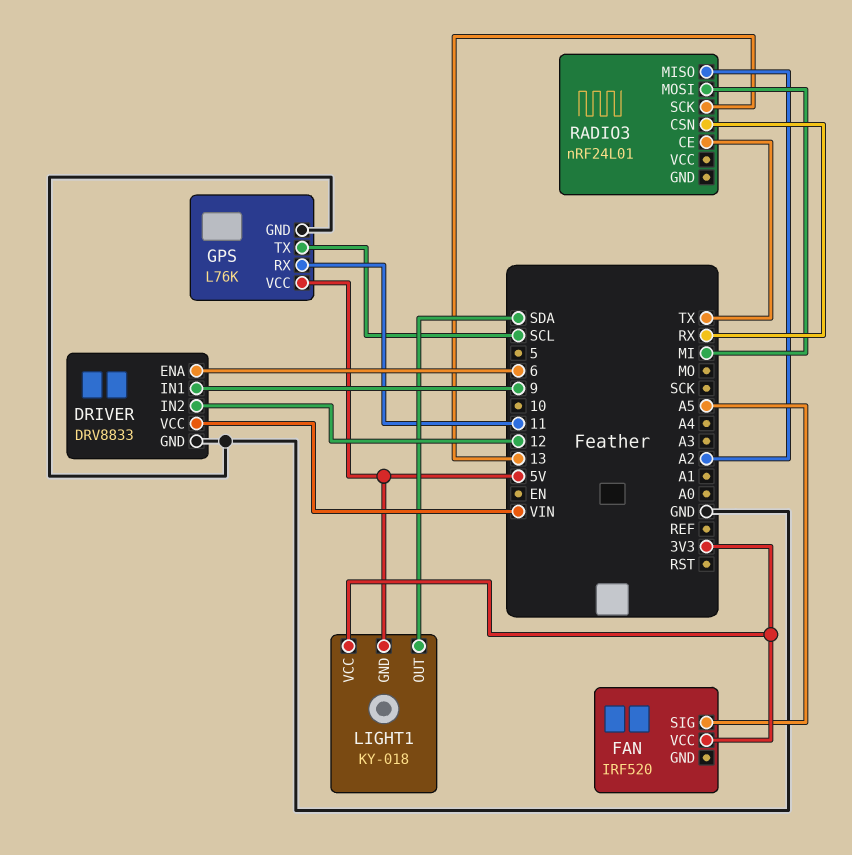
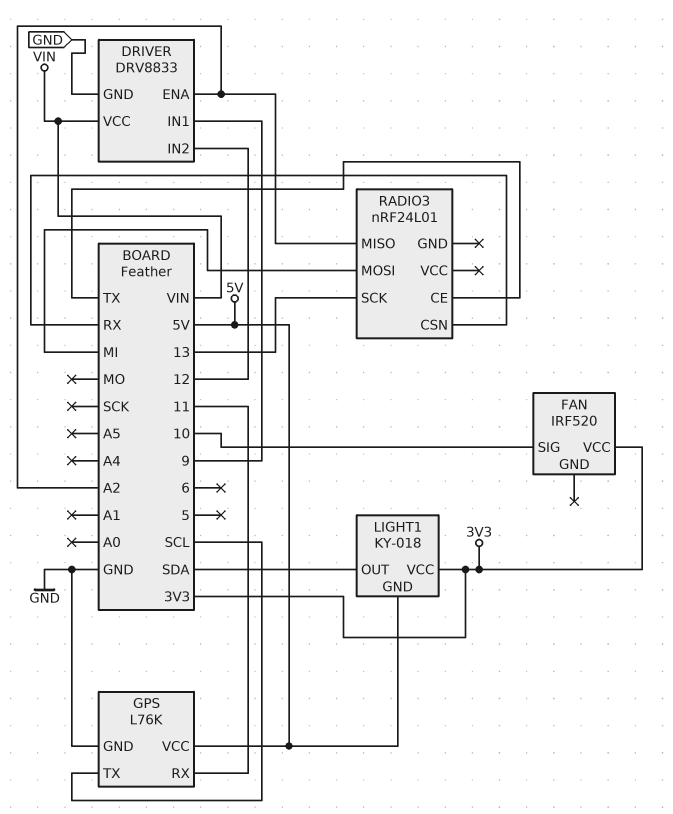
DRIVER pin ENA: 6 -> A2
FAN pin SIG: A5 -> 10

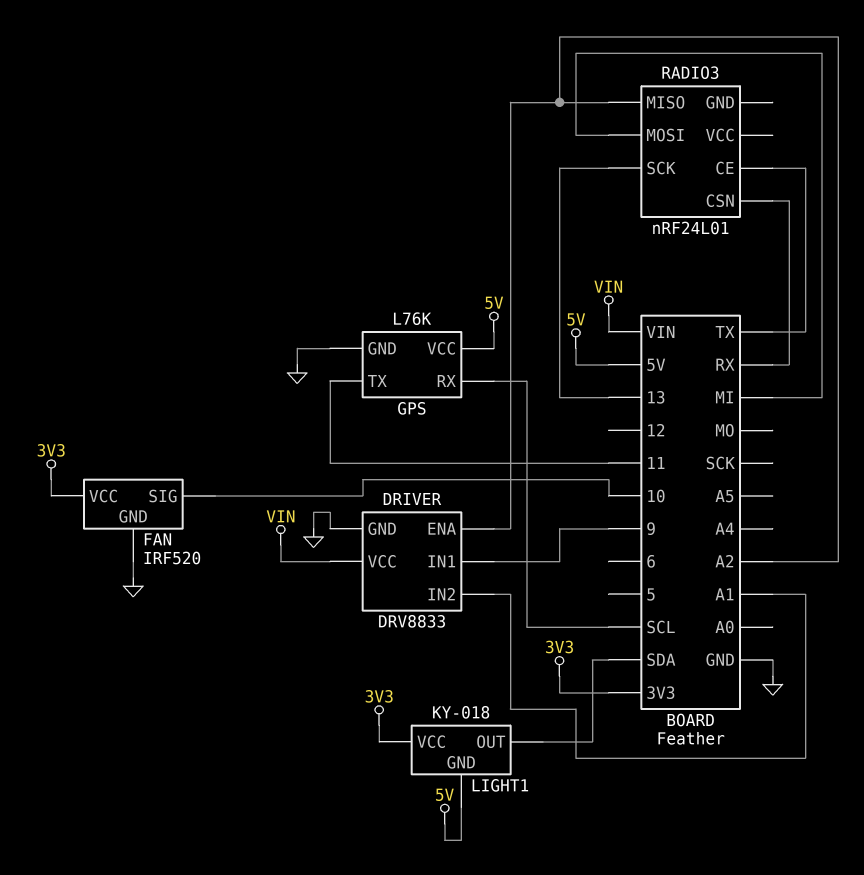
DRIVER pin IN2: 12 -> A1
FAN pin GND: none -> GND
GPS pin RX: 11 -> SCL
GPS pin TX: SCL -> 11

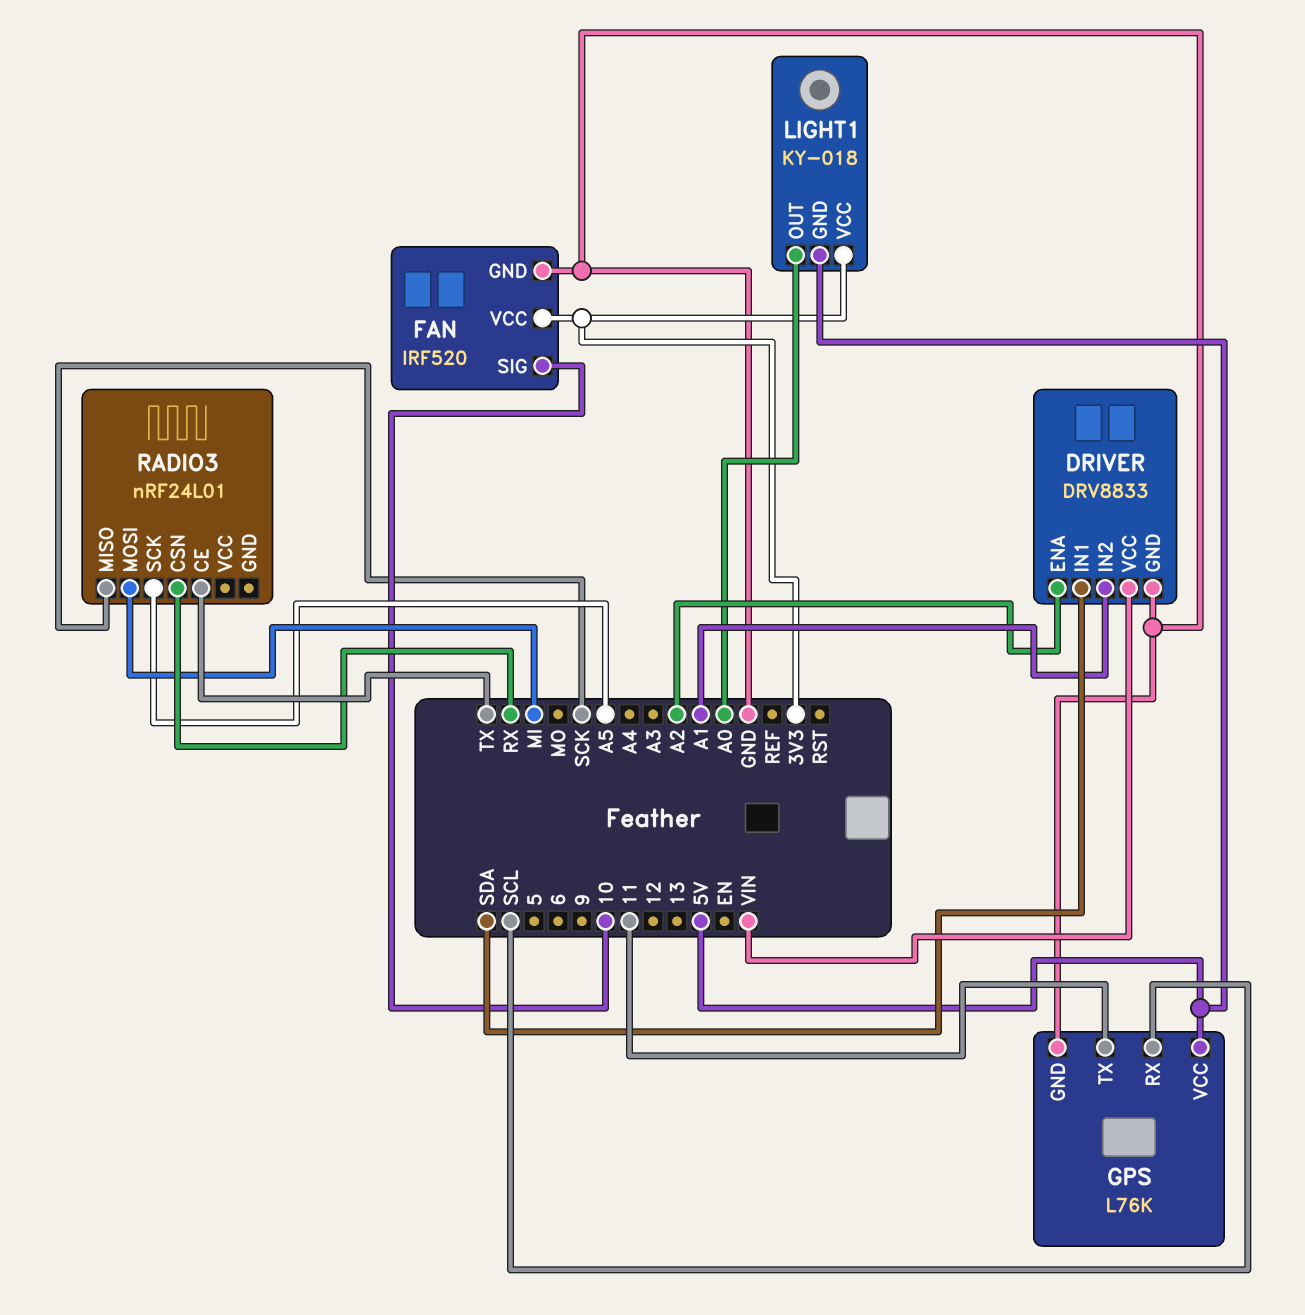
DRIVER pin IN1: 9 -> SDA
LIGHT1 pin OUT: SDA -> A0
RADIO3 pin MISO: A2 -> SCK
RADIO3 pin SCK: 13 -> A5

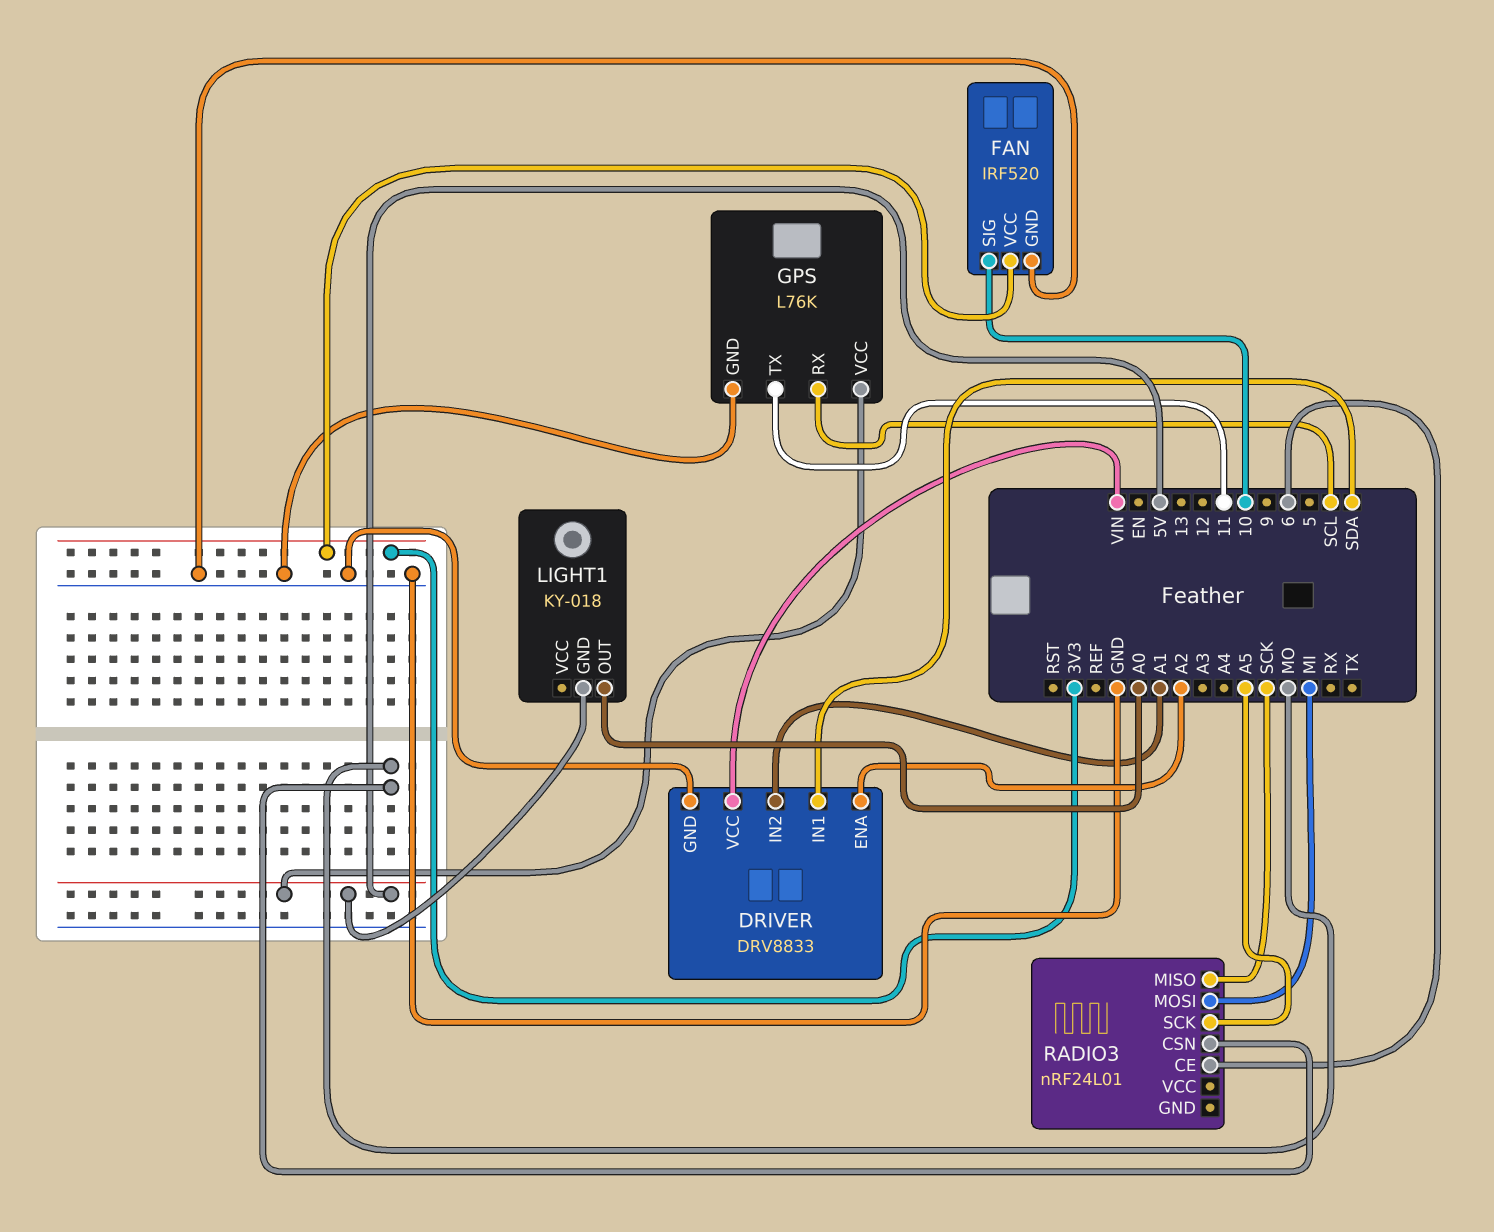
LIGHT1 pin VCC: 3V3 -> none
RADIO3 pin CE: TX -> 6
RADIO3 pin CSN: RX -> MO

